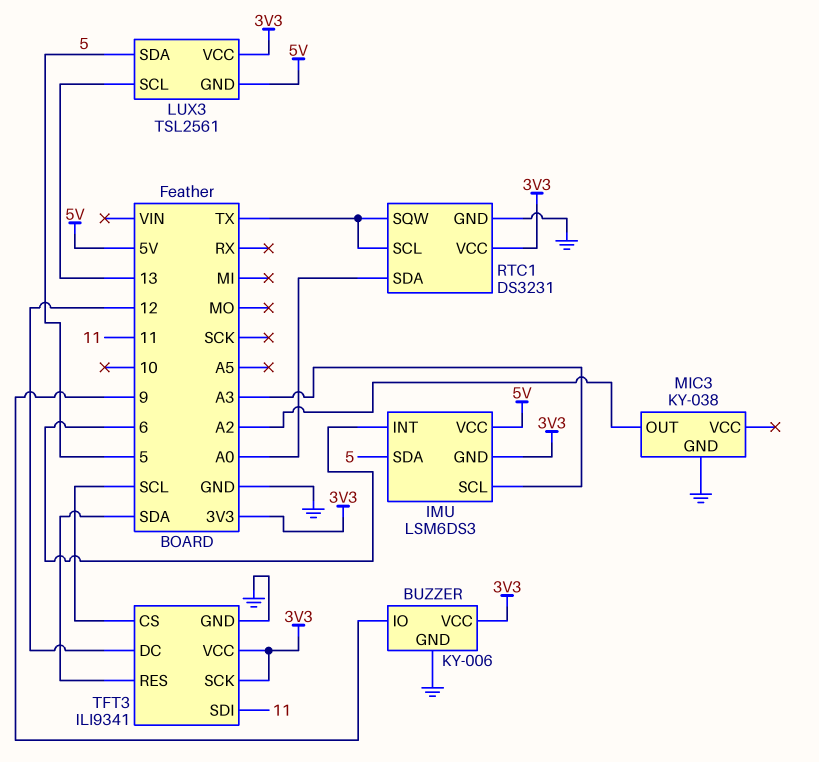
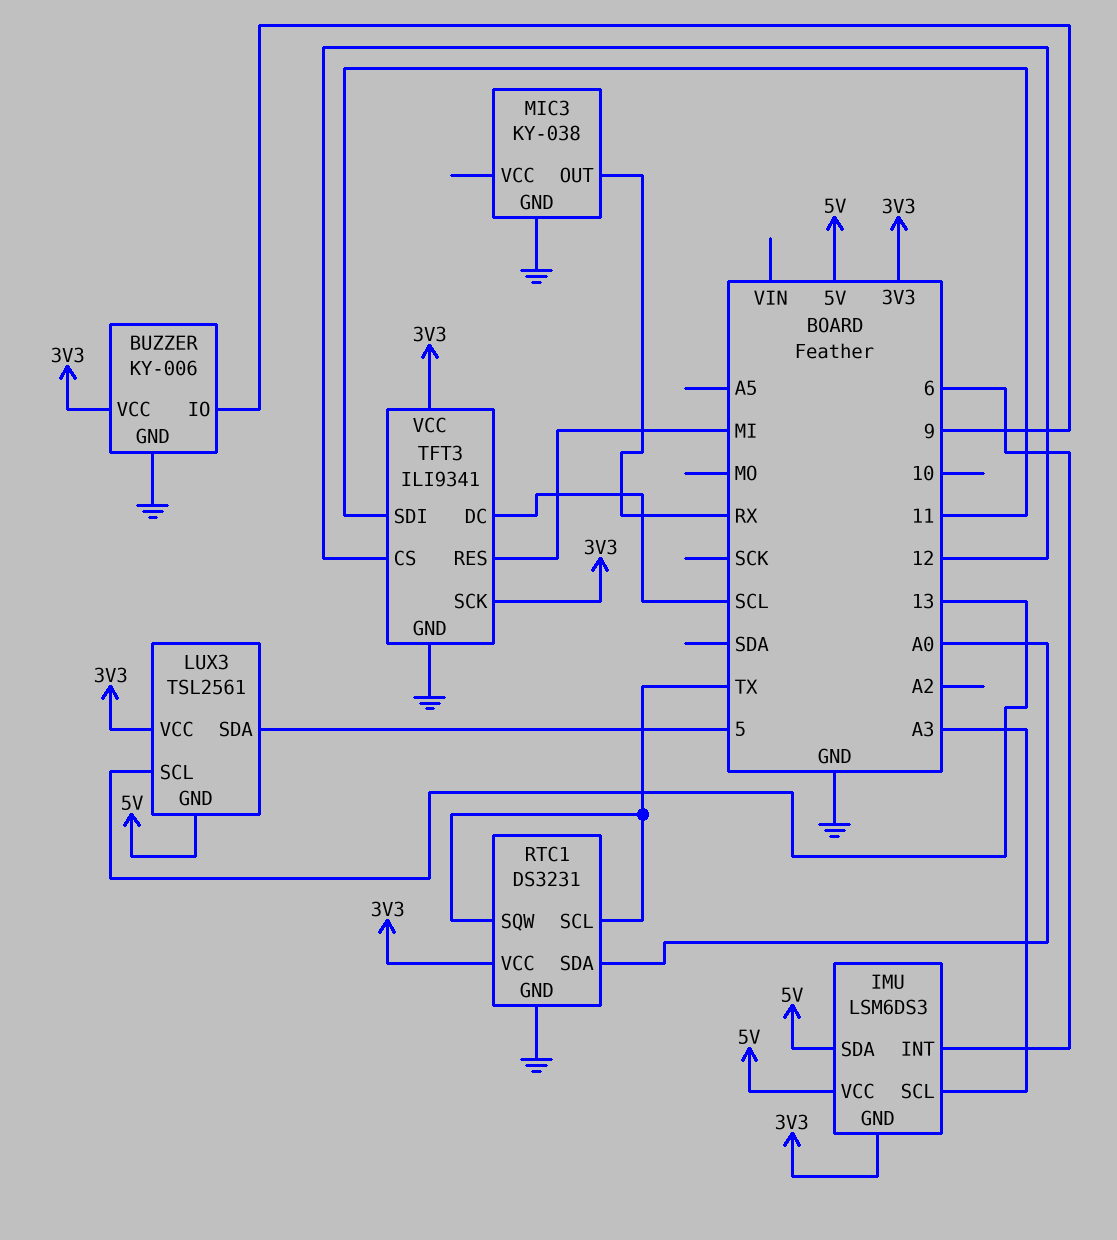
IMU pin SDA: 5 -> 5V
MIC3 pin OUT: A2 -> RX
TFT3 pin CS: SCL -> 12
TFT3 pin DC: 12 -> SCL
TFT3 pin RES: SDA -> MI

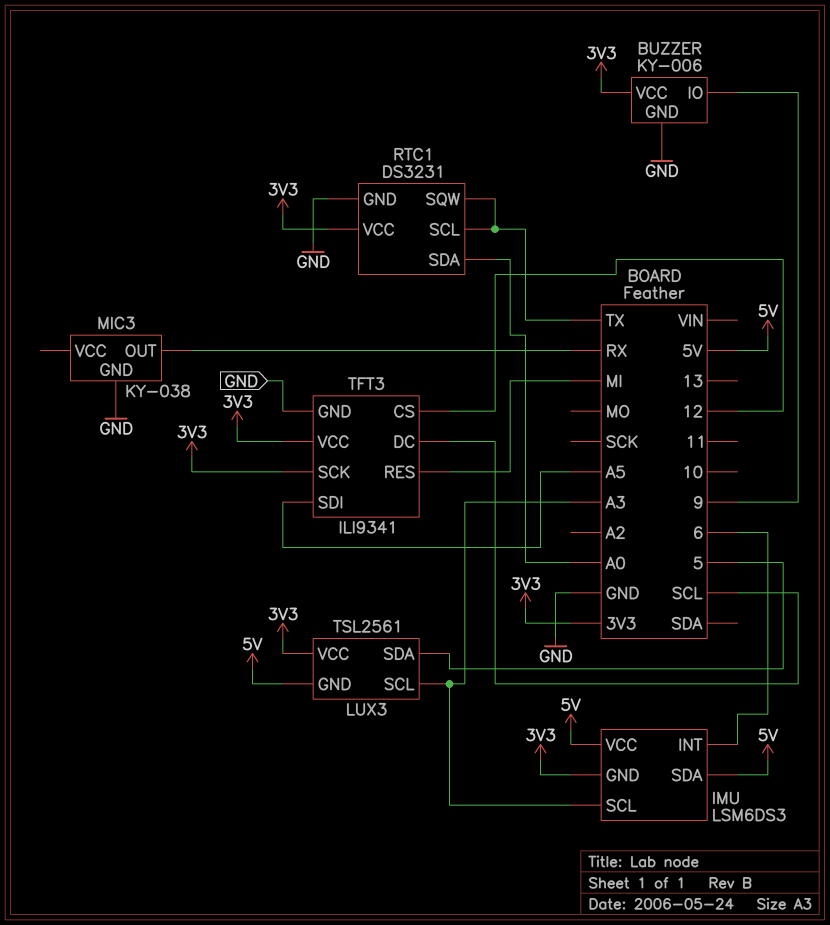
LUX3 pin SCL: 13 -> A3
TFT3 pin SDI: 11 -> A5

